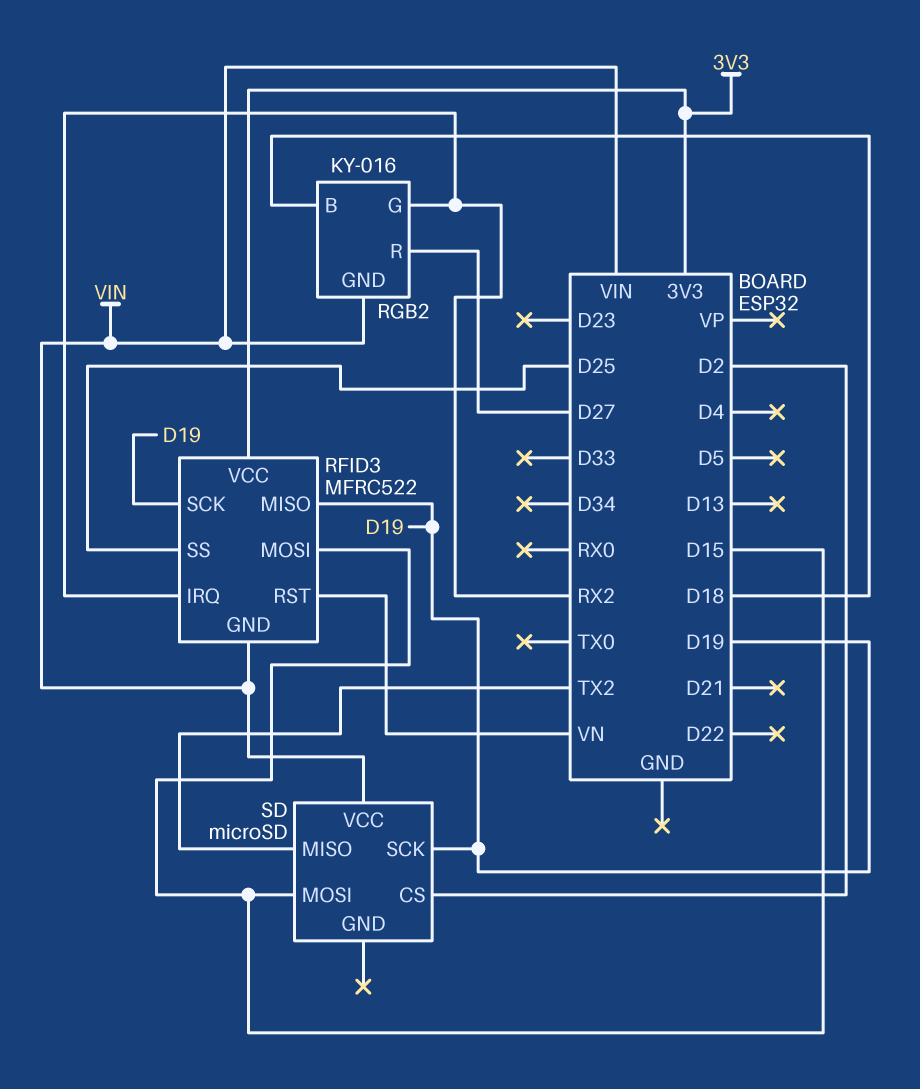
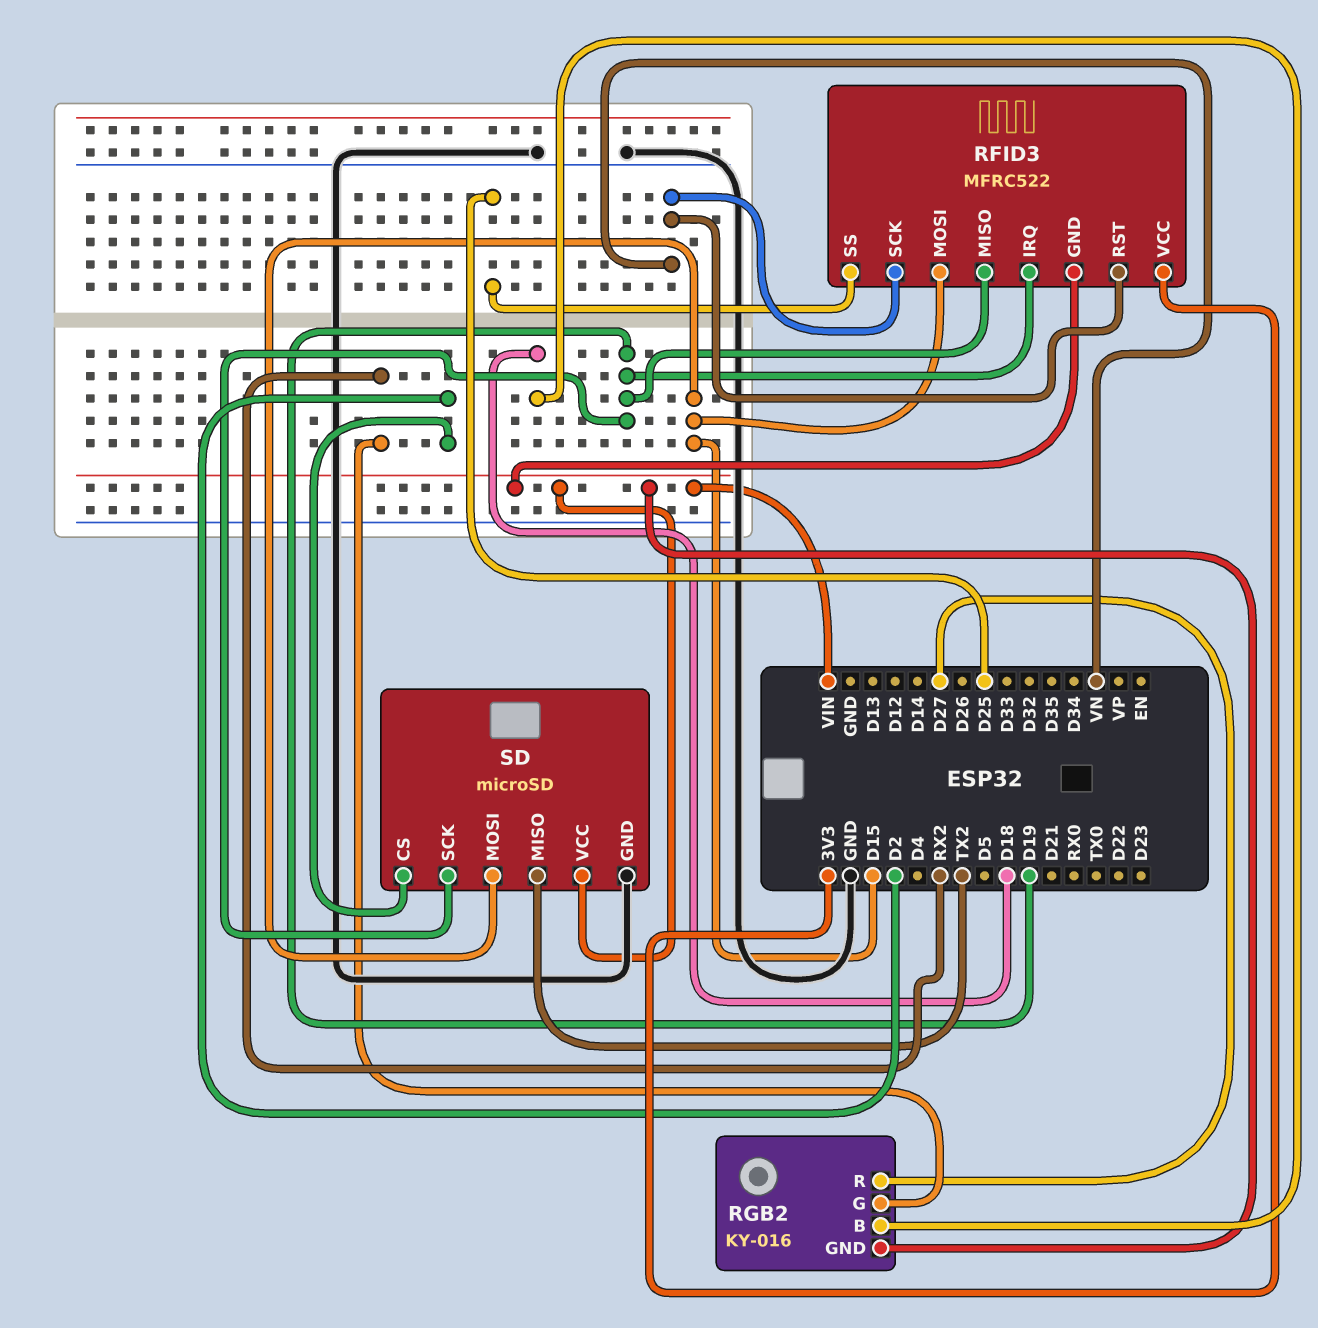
RFID3 pin IRQ: RX2 -> D19
RFID3 pin SCK: D19 -> VN
SD pin GND: none -> GND

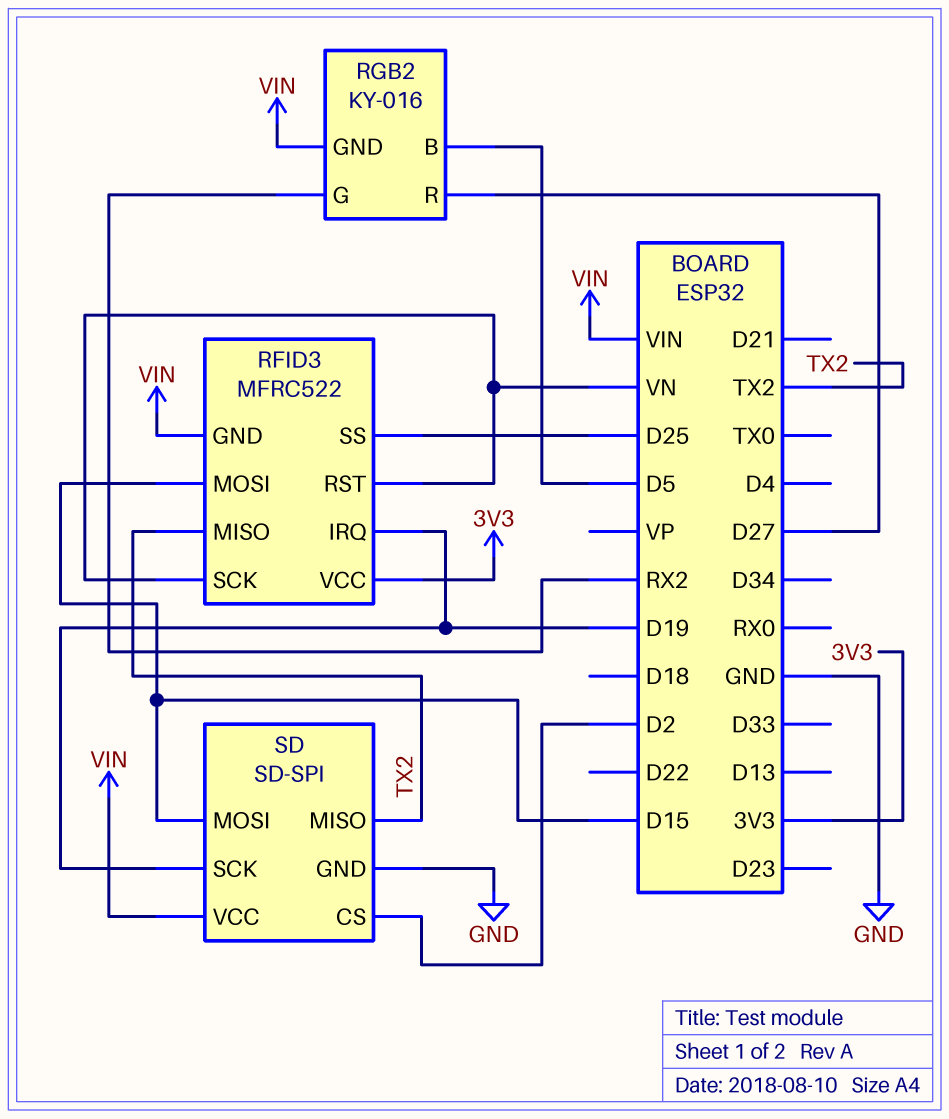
RFID3 pin MISO: D19 -> TX2
RGB2 pin B: D18 -> D5
SD: microSD -> SD-SPI

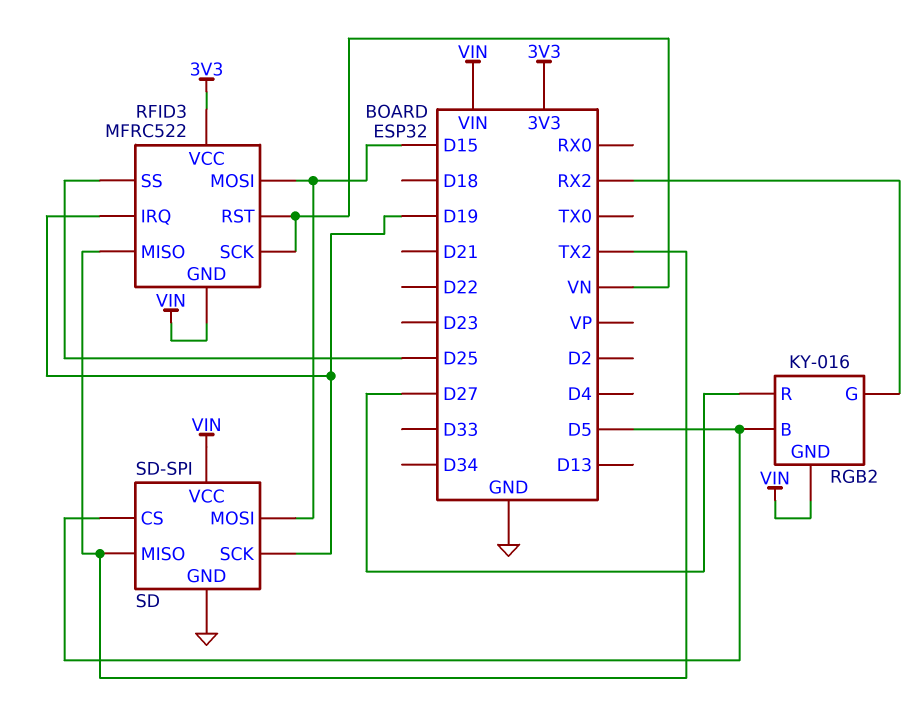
SD pin CS: D2 -> D5

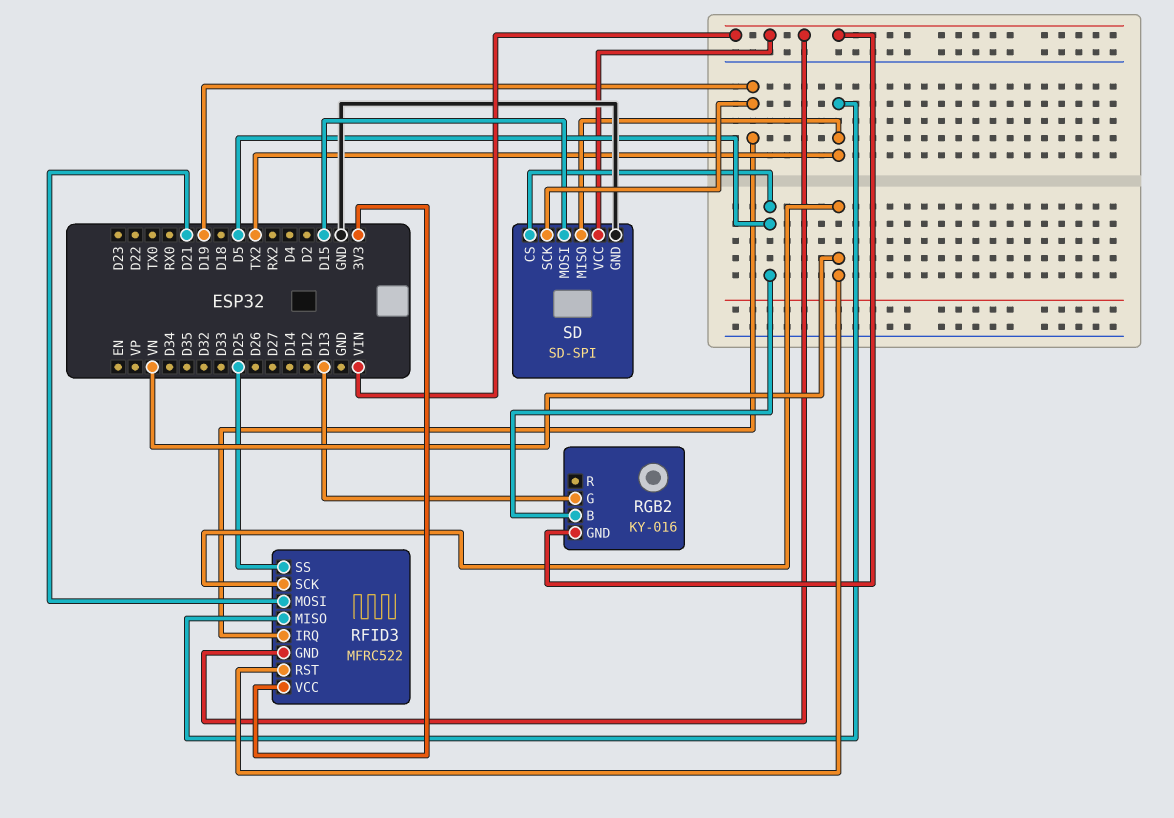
RFID3 pin MOSI: D15 -> D21
RGB2 pin G: RX2 -> D13
RGB2 pin R: D27 -> none

